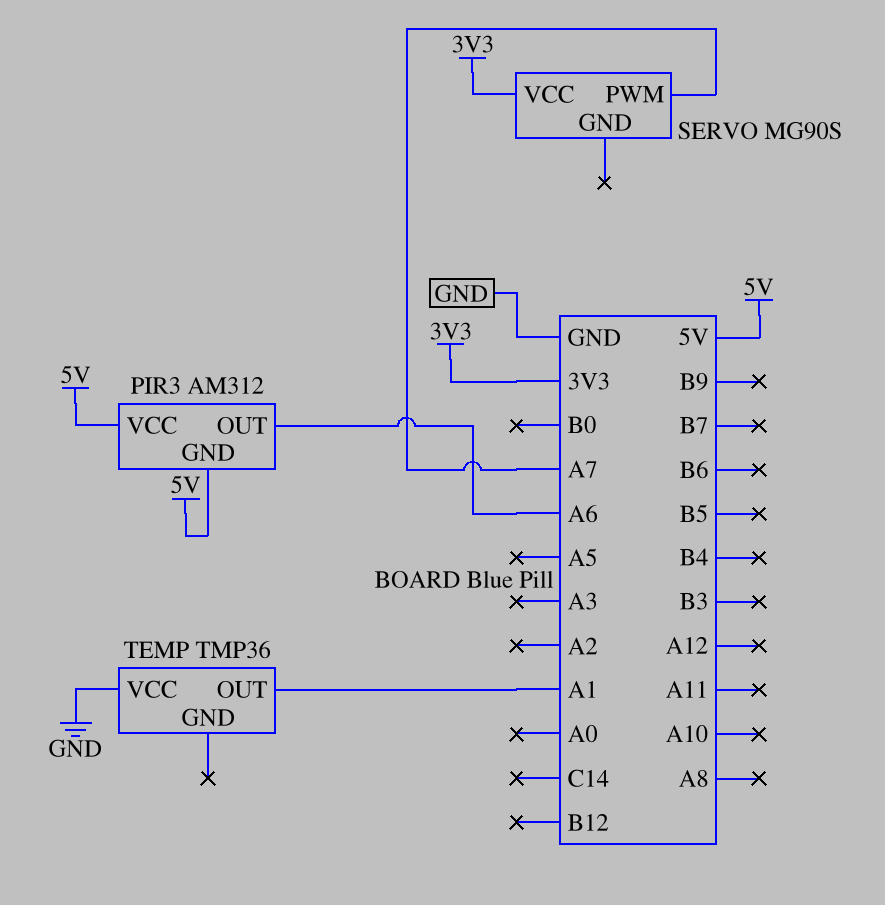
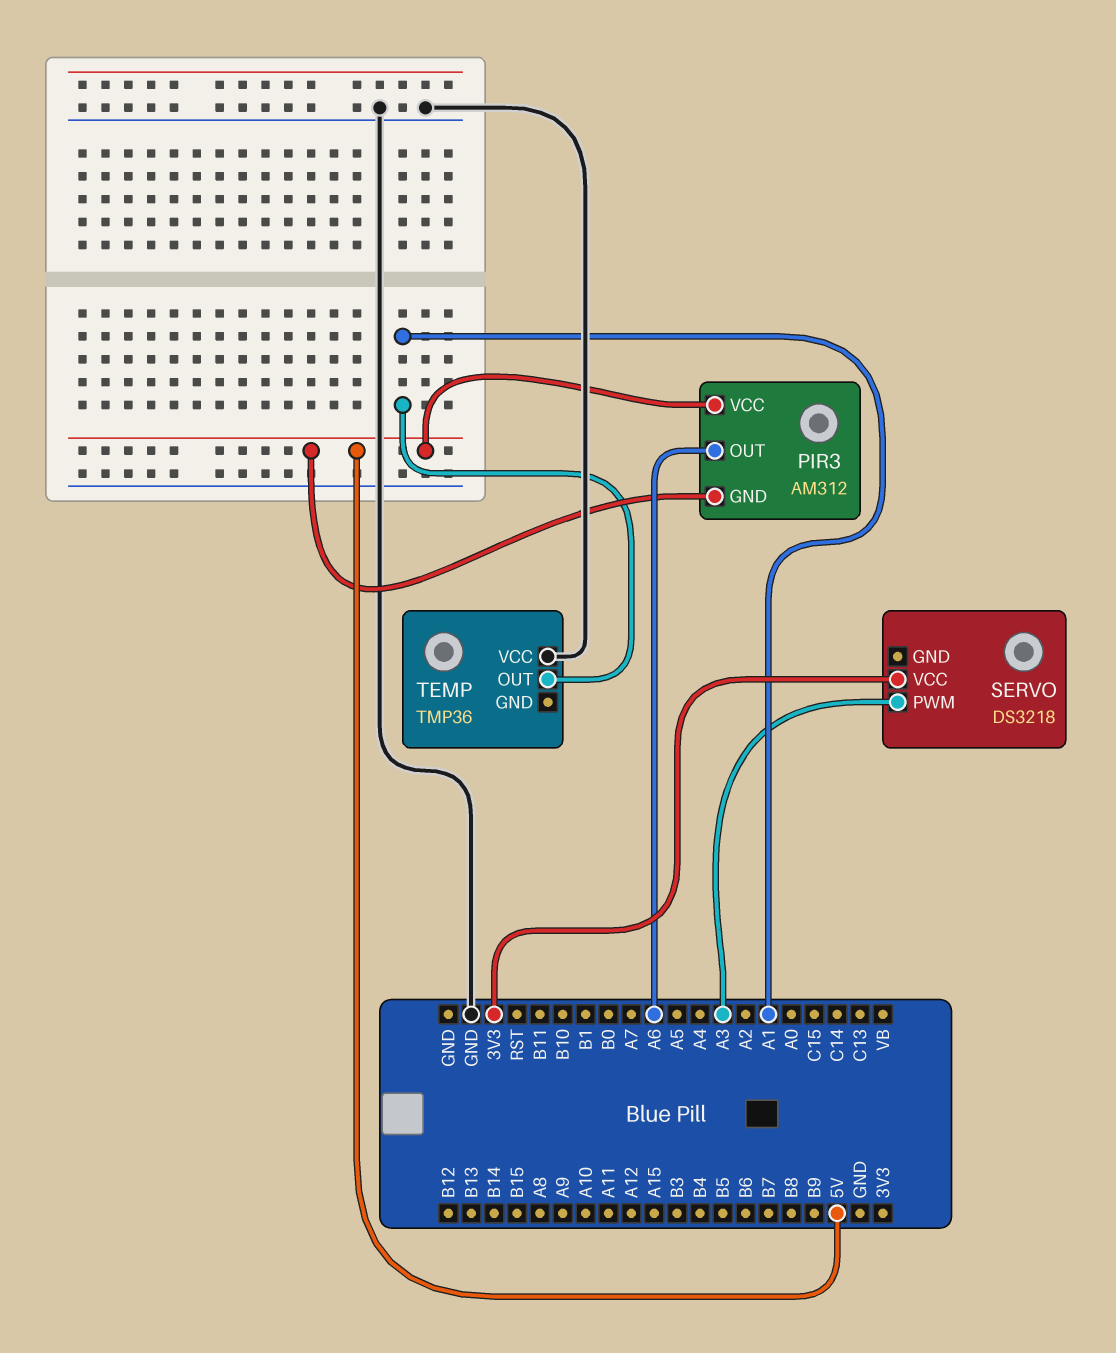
SERVO: MG90S -> DS3218
SERVO pin PWM: A7 -> A3

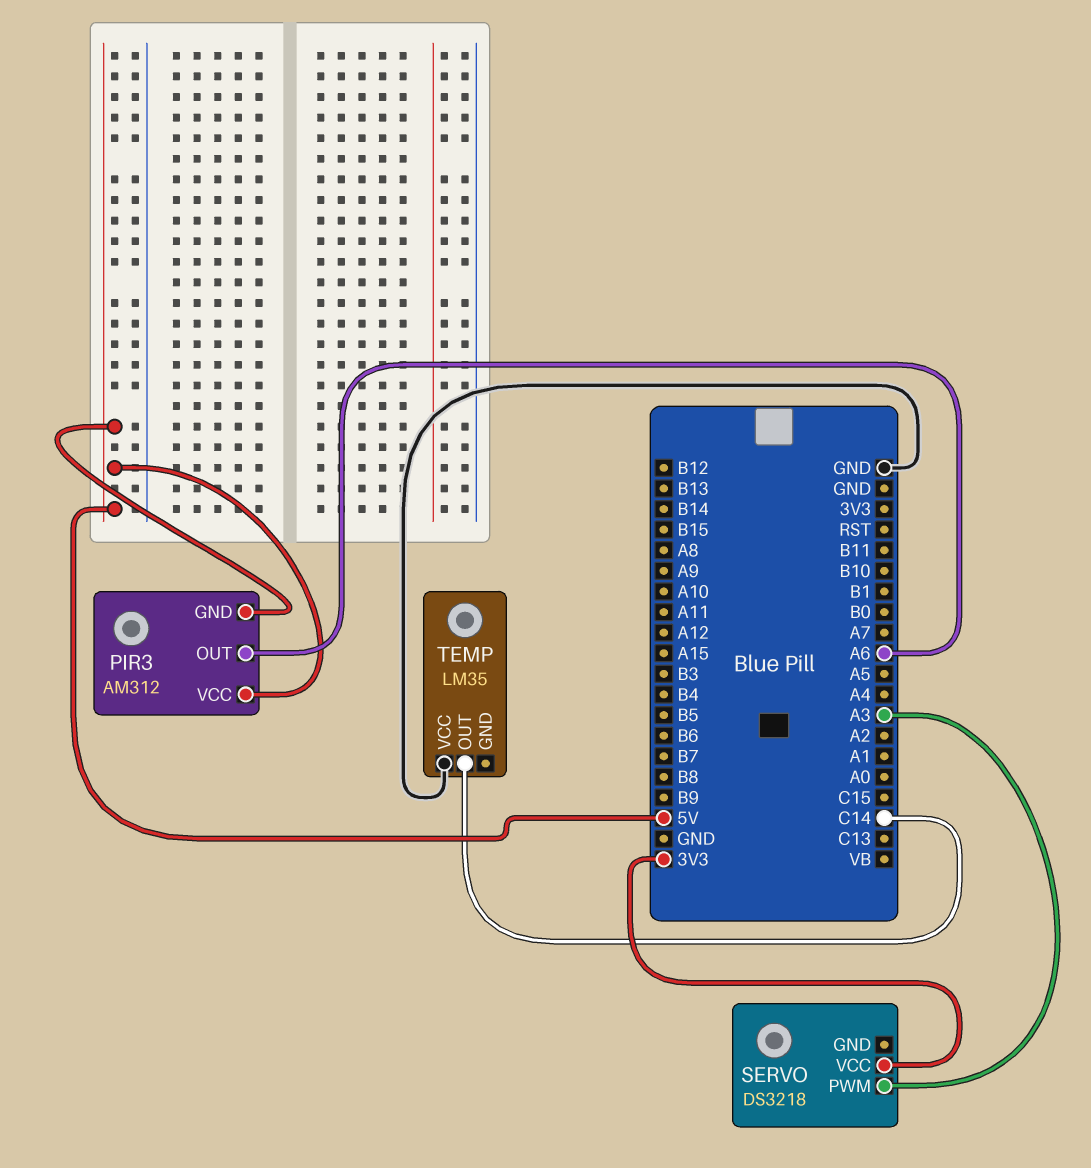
TEMP: TMP36 -> LM35
TEMP pin OUT: A1 -> C14

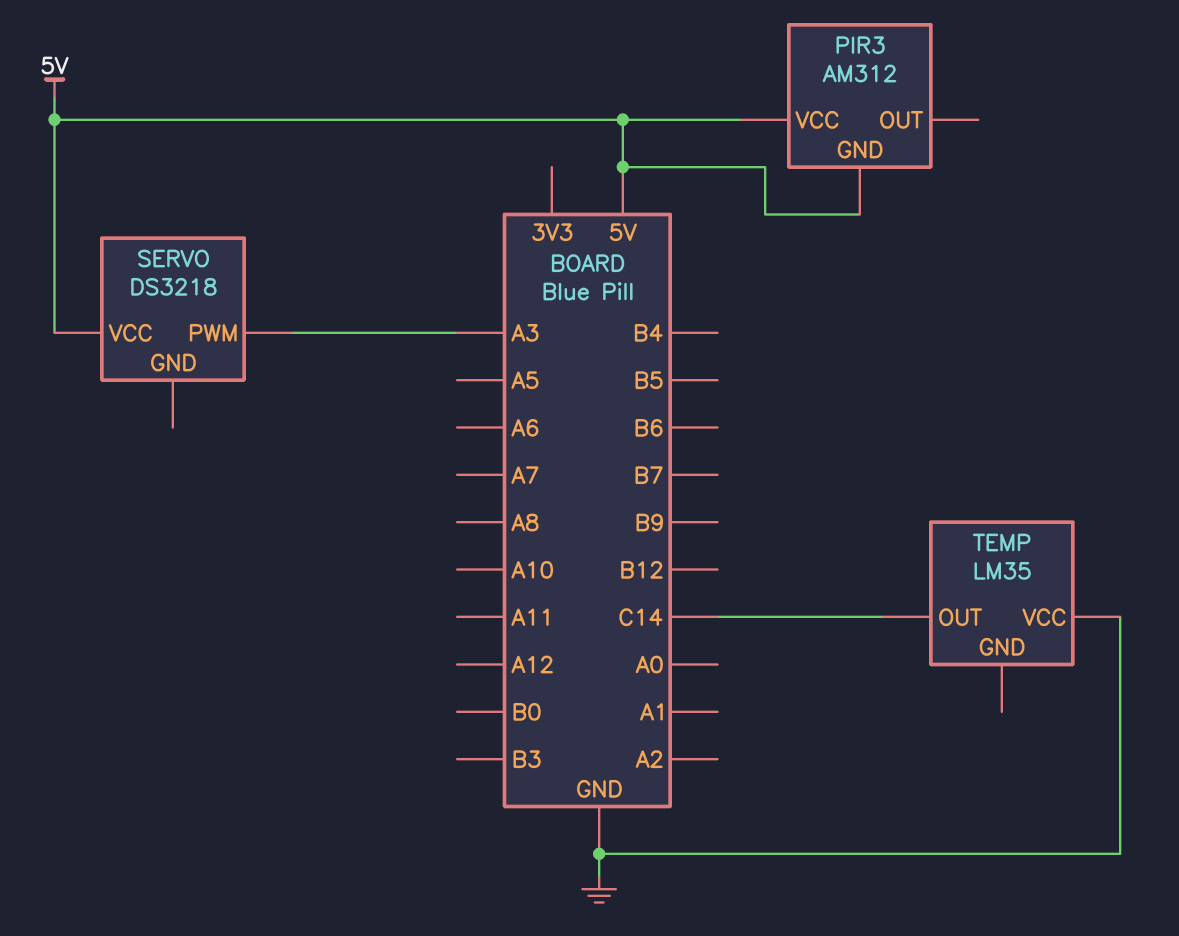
PIR3 pin OUT: A6 -> none
SERVO pin VCC: 3V3 -> 5V

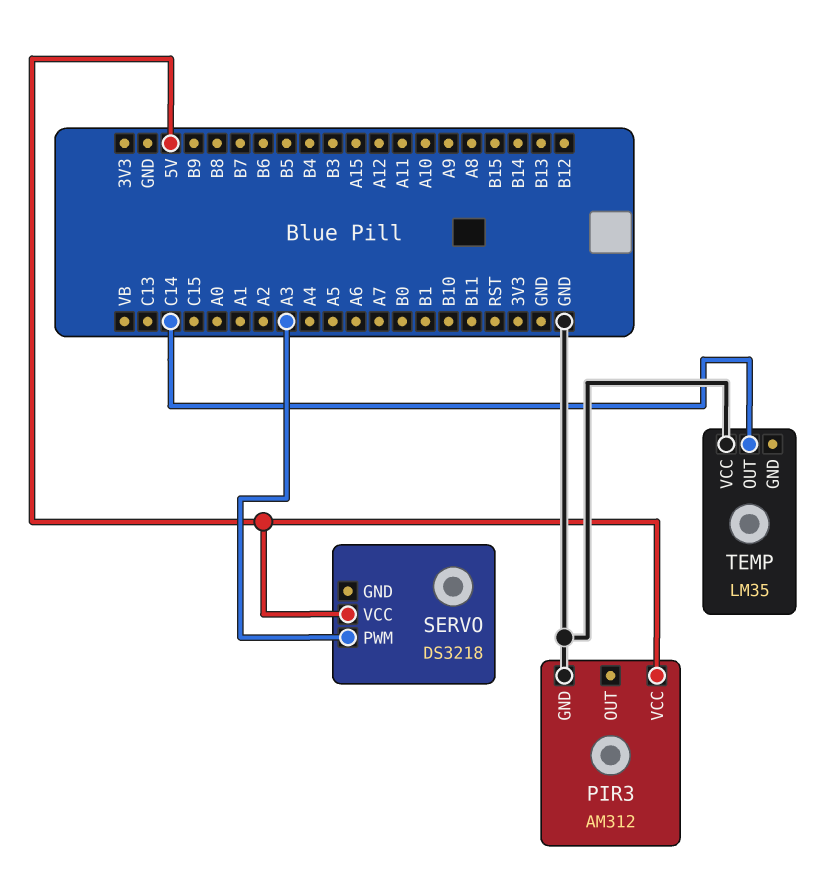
PIR3 pin GND: 5V -> GND

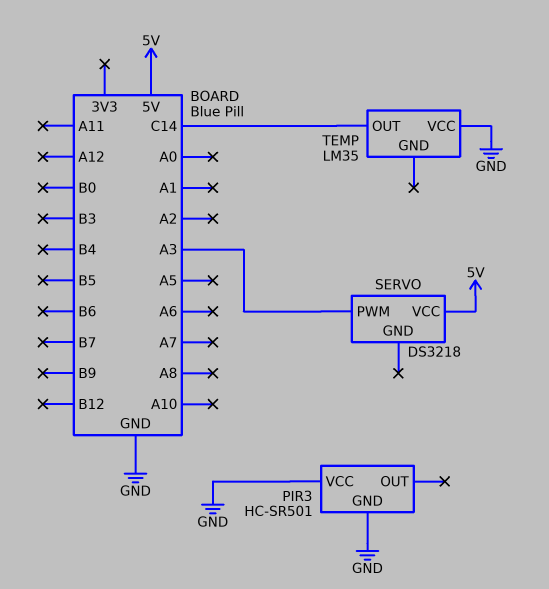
PIR3: AM312 -> HC-SR501
PIR3 pin VCC: 5V -> GND

